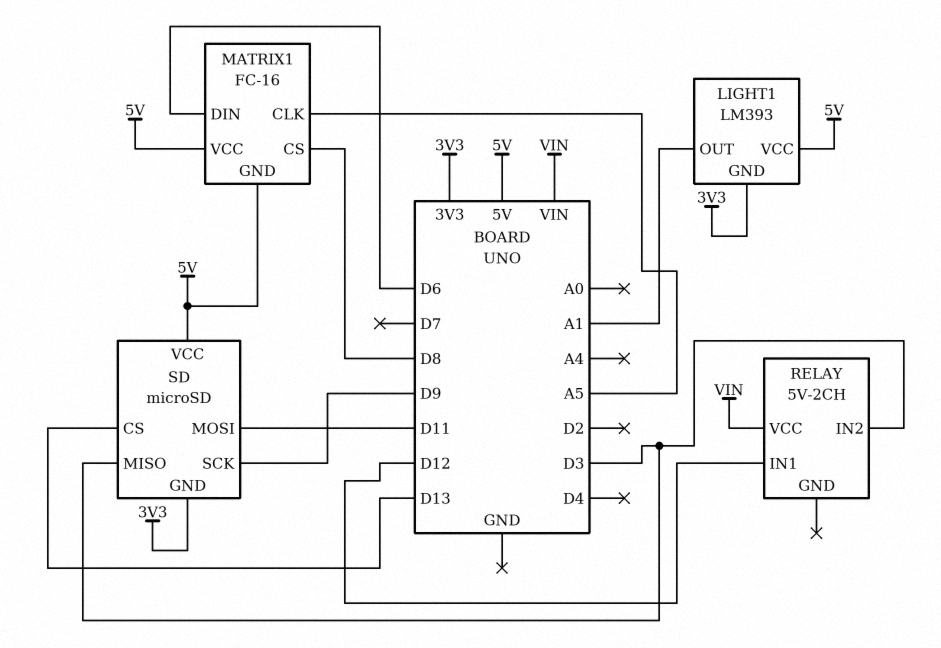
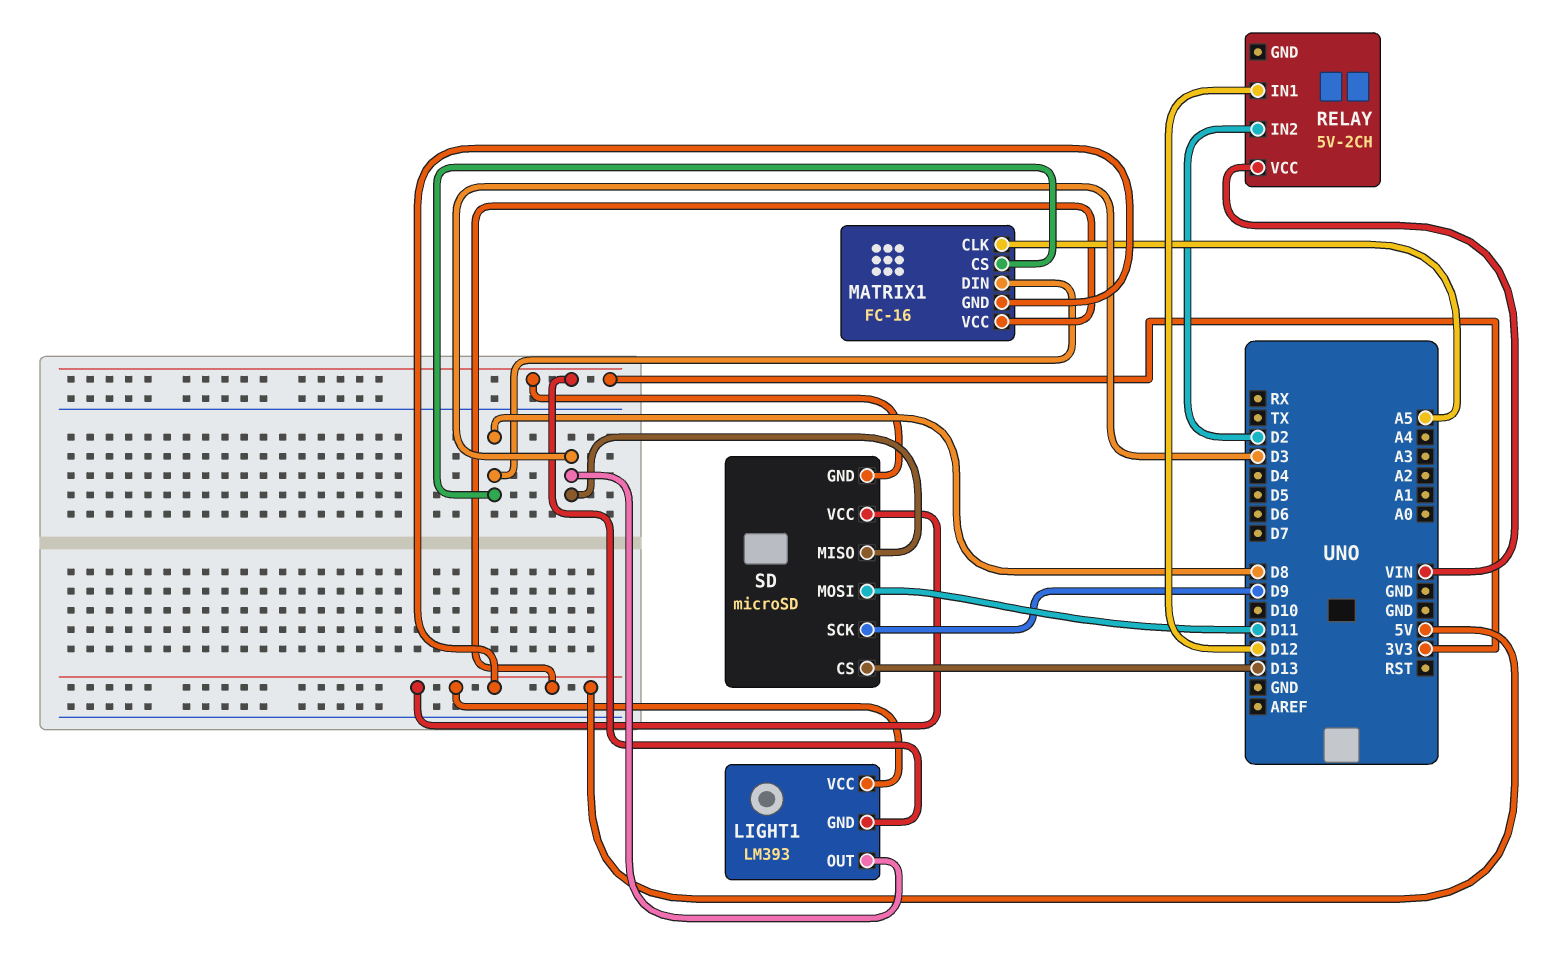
LIGHT1 pin OUT: A1 -> D3
MATRIX1 pin DIN: D6 -> D8
RELAY pin IN2: D3 -> D2

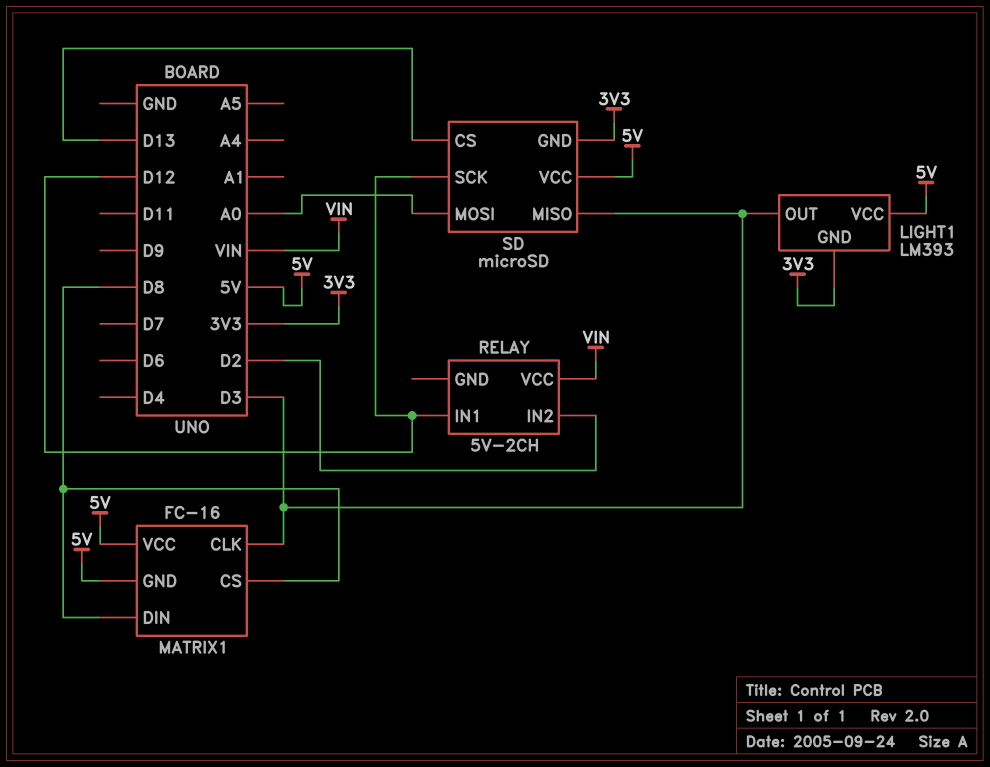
MATRIX1 pin CLK: A5 -> D3
SD pin MOSI: D11 -> A0
SD pin SCK: D9 -> D12

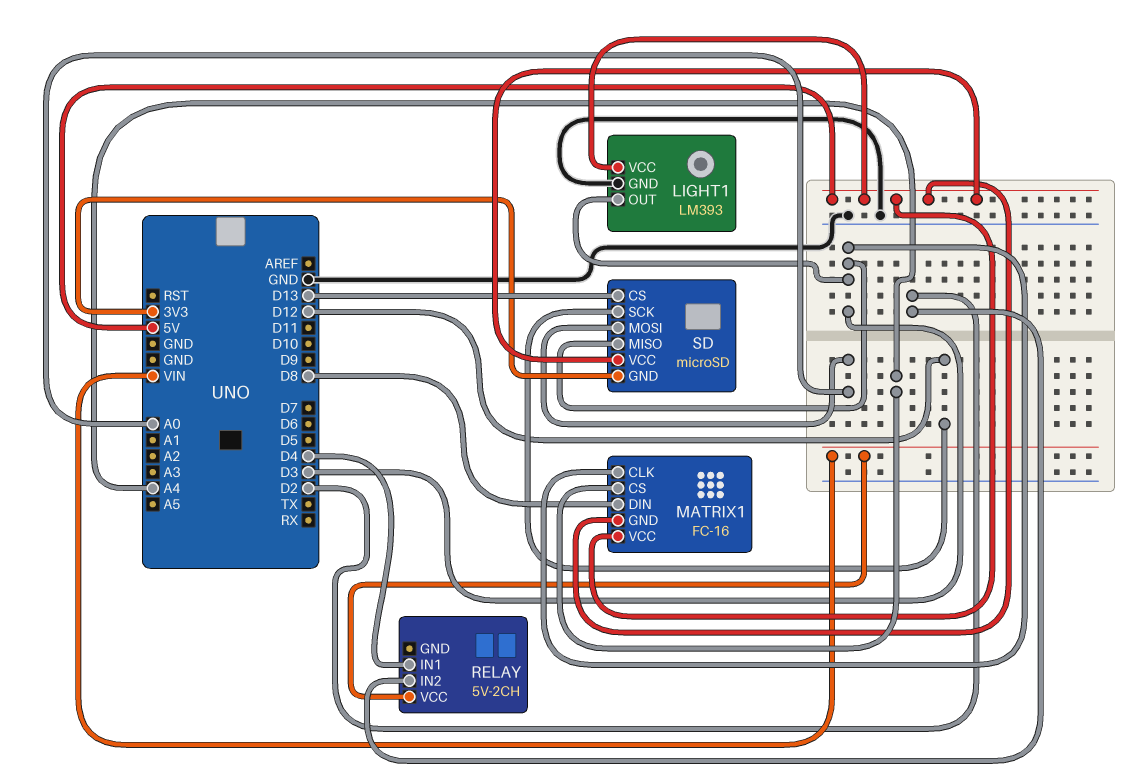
LIGHT1 pin GND: 3V3 -> GND
MATRIX1 pin CS: D8 -> A4
RELAY pin IN1: D12 -> D4

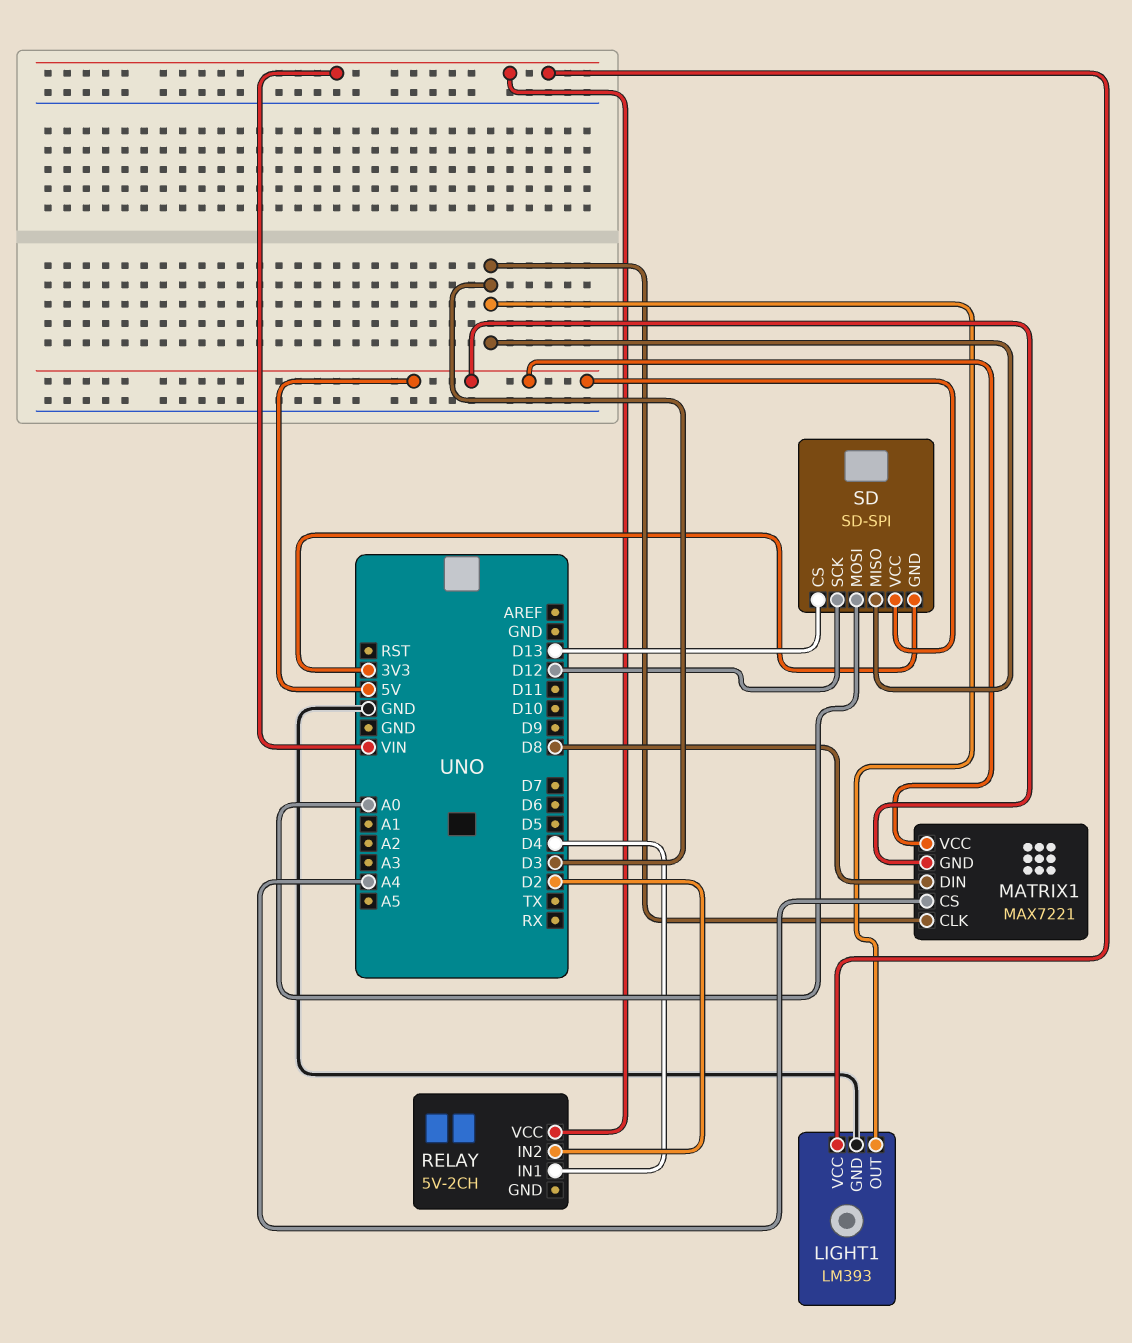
LIGHT1 pin VCC: 5V -> VIN
MATRIX1: FC-16 -> MAX7221
SD: microSD -> SD-SPI

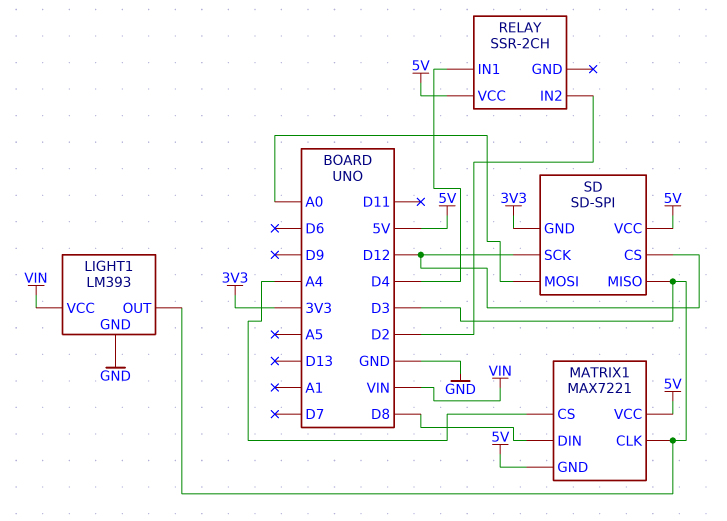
RELAY: 5V-2CH -> SSR-2CH
RELAY pin VCC: VIN -> 5V
SD pin CS: D13 -> D12

